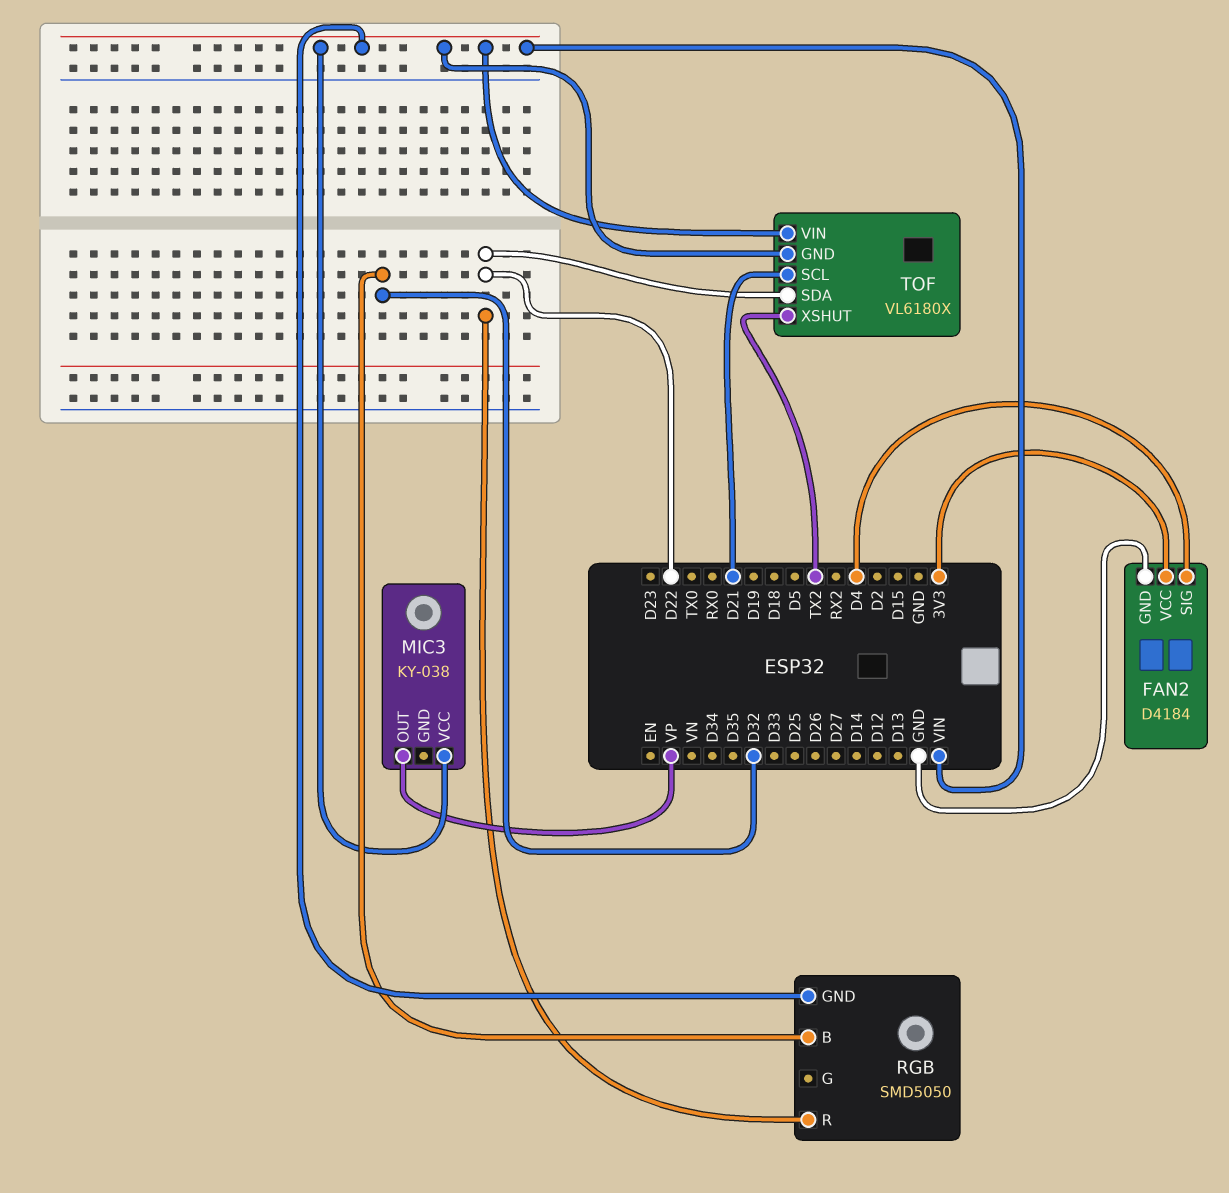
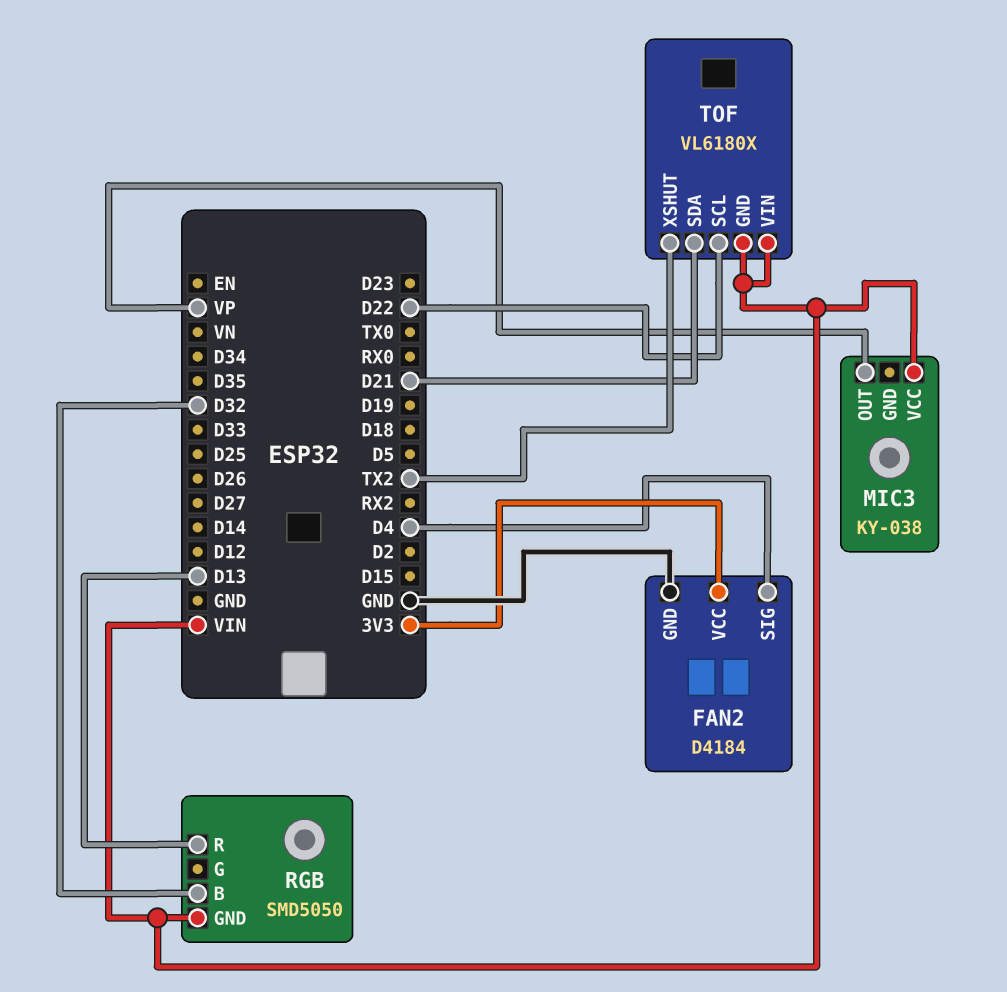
RGB pin R: D22 -> D13
TOF pin SCL: D21 -> D22
TOF pin SDA: D22 -> D21

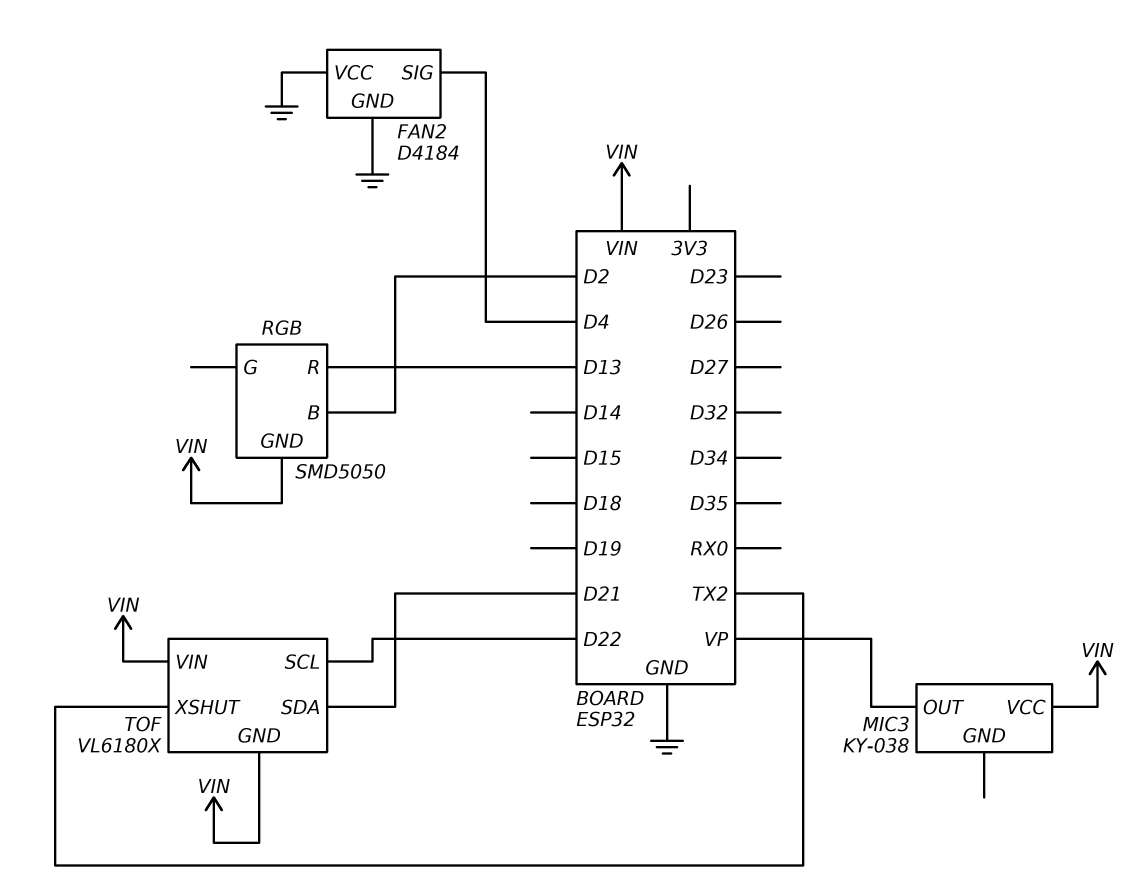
FAN2 pin VCC: 3V3 -> GND
RGB pin B: D32 -> D2

